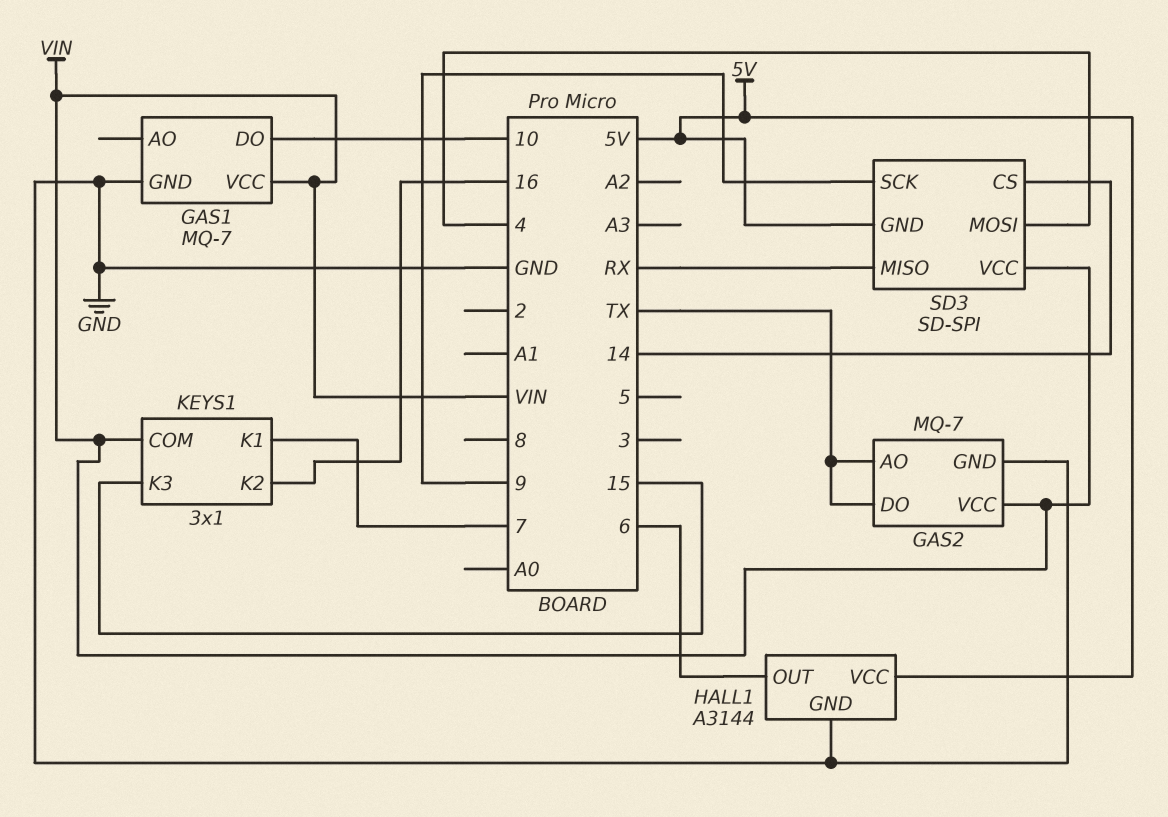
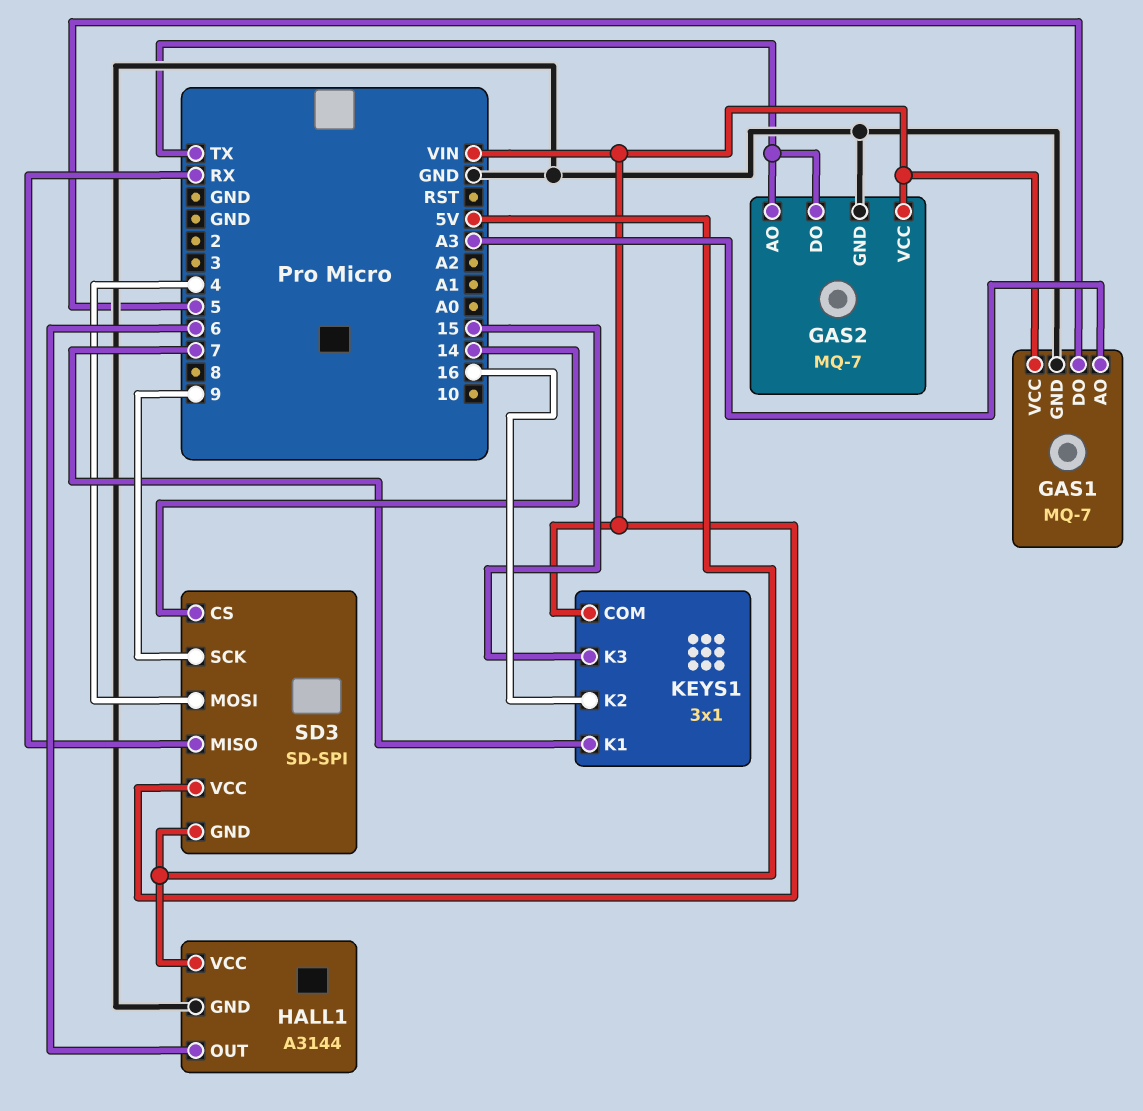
GAS1 pin AO: none -> A3
GAS1 pin DO: 10 -> 5

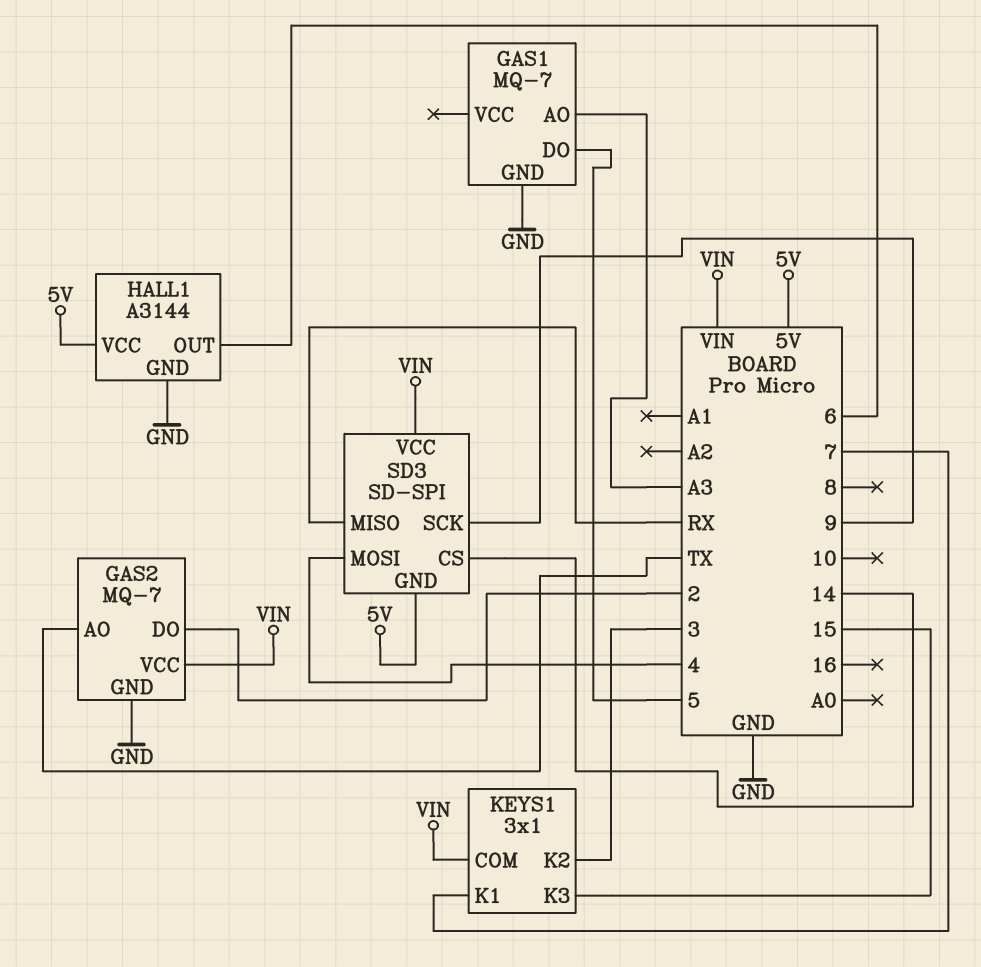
GAS1 pin VCC: VIN -> none
GAS2 pin DO: TX -> 2
KEYS1 pin K2: 16 -> 3

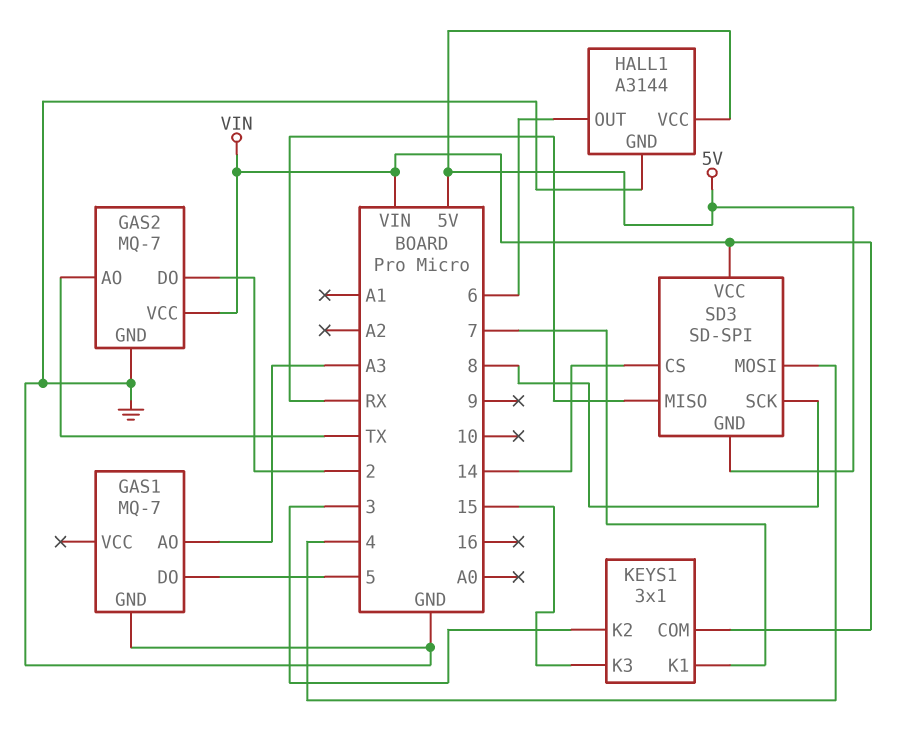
SD3 pin SCK: 9 -> 8

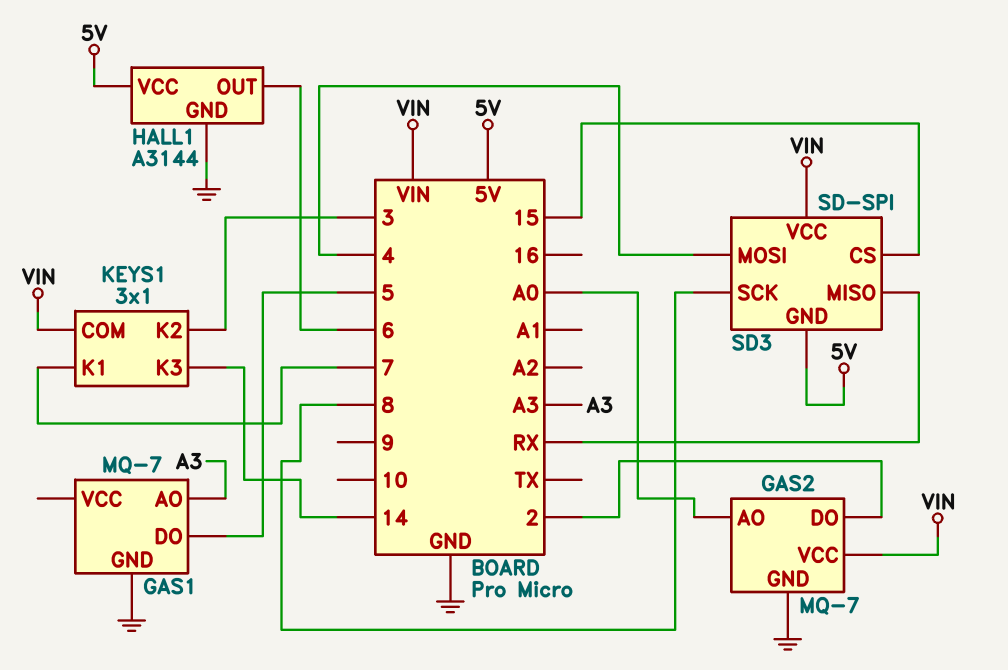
GAS2 pin AO: TX -> A0
KEYS1 pin K3: 15 -> 14
SD3 pin CS: 14 -> 15

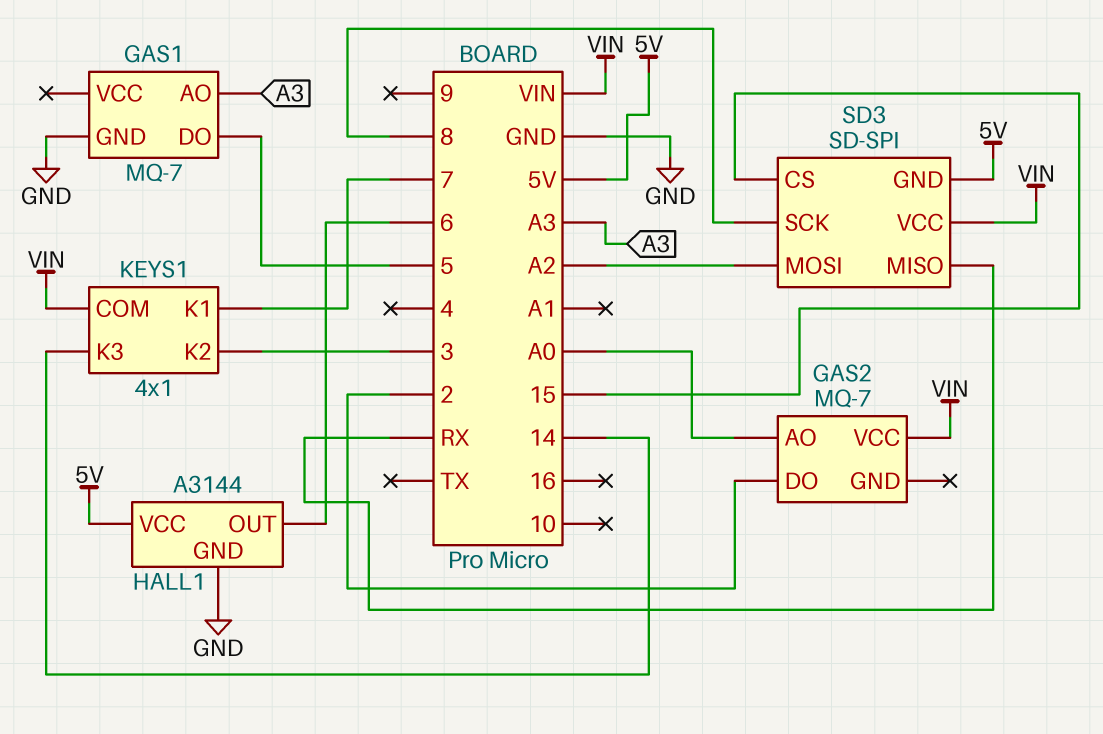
GAS2 pin GND: GND -> none
KEYS1: 3x1 -> 4x1
SD3 pin MOSI: 4 -> A2

